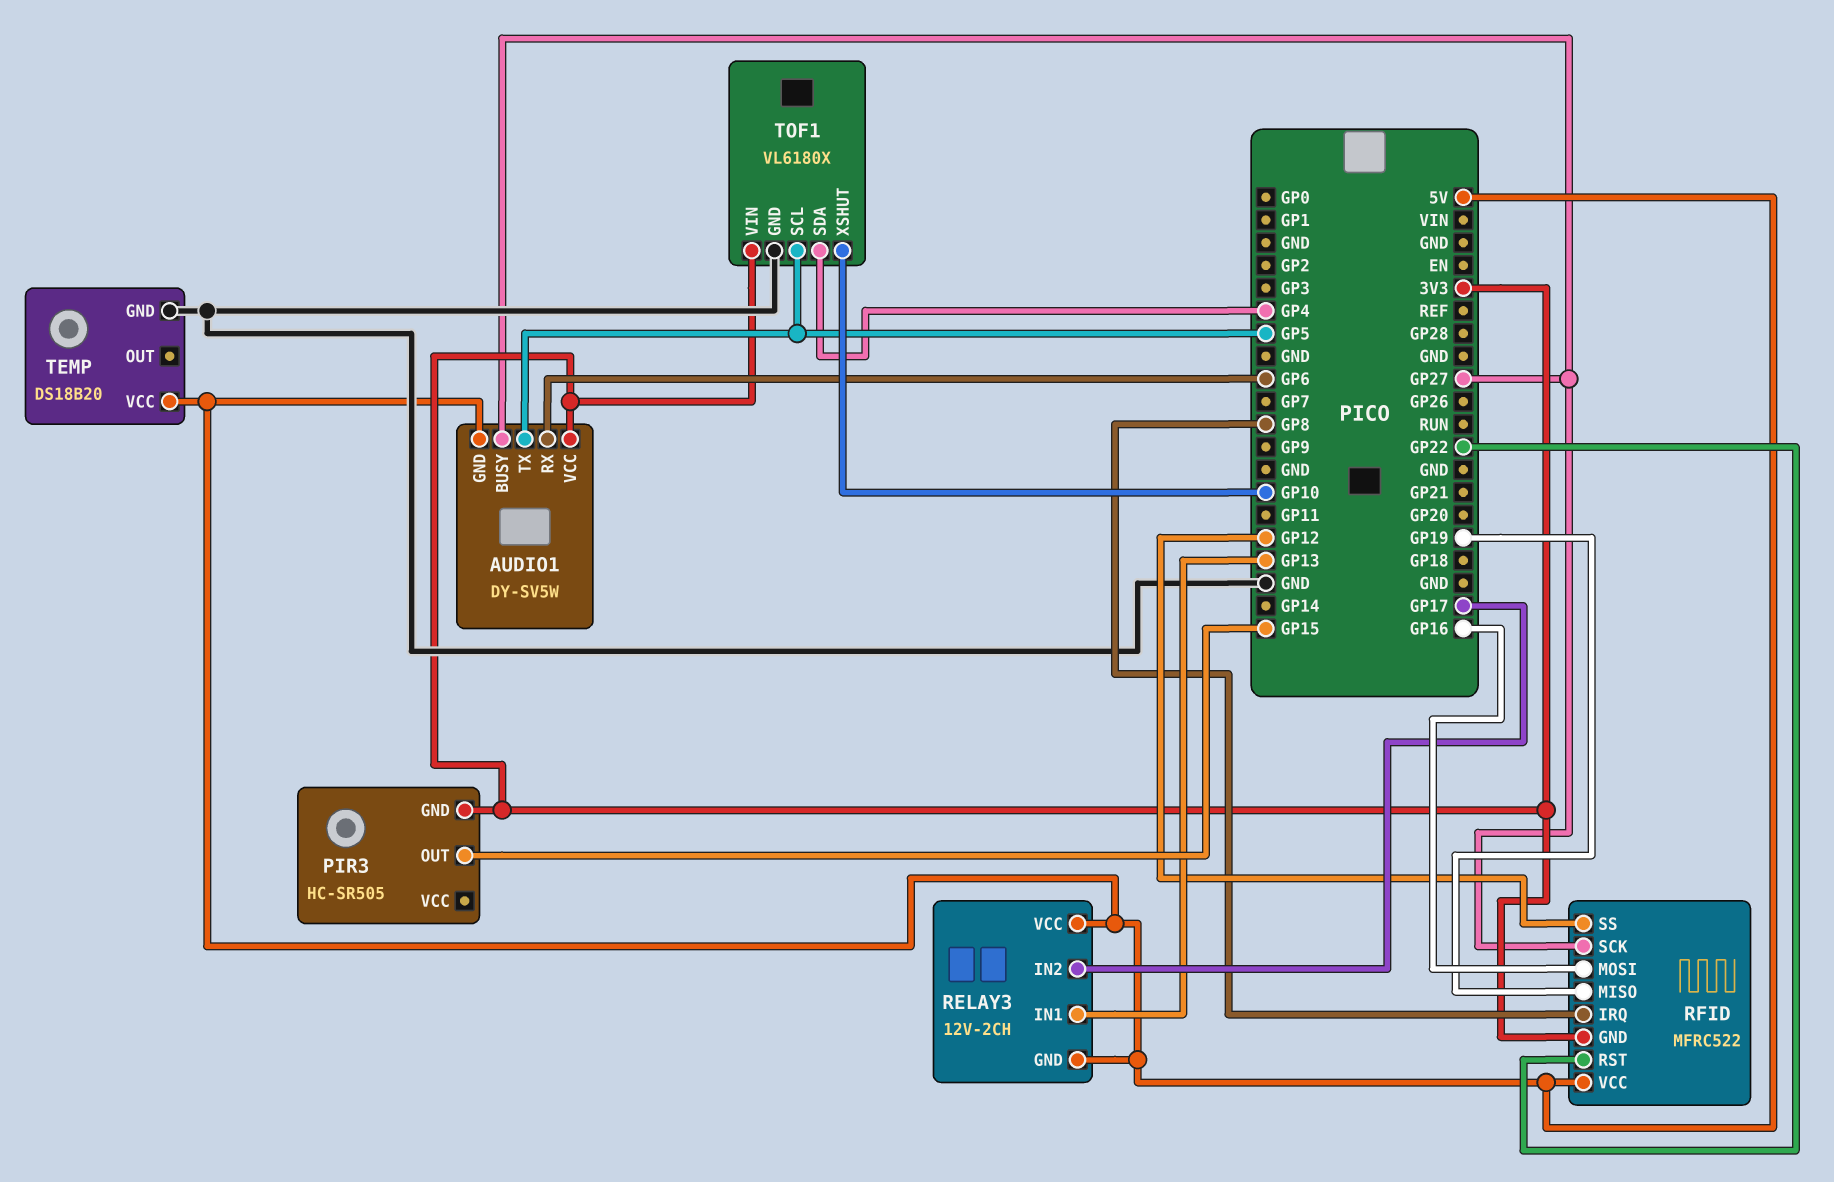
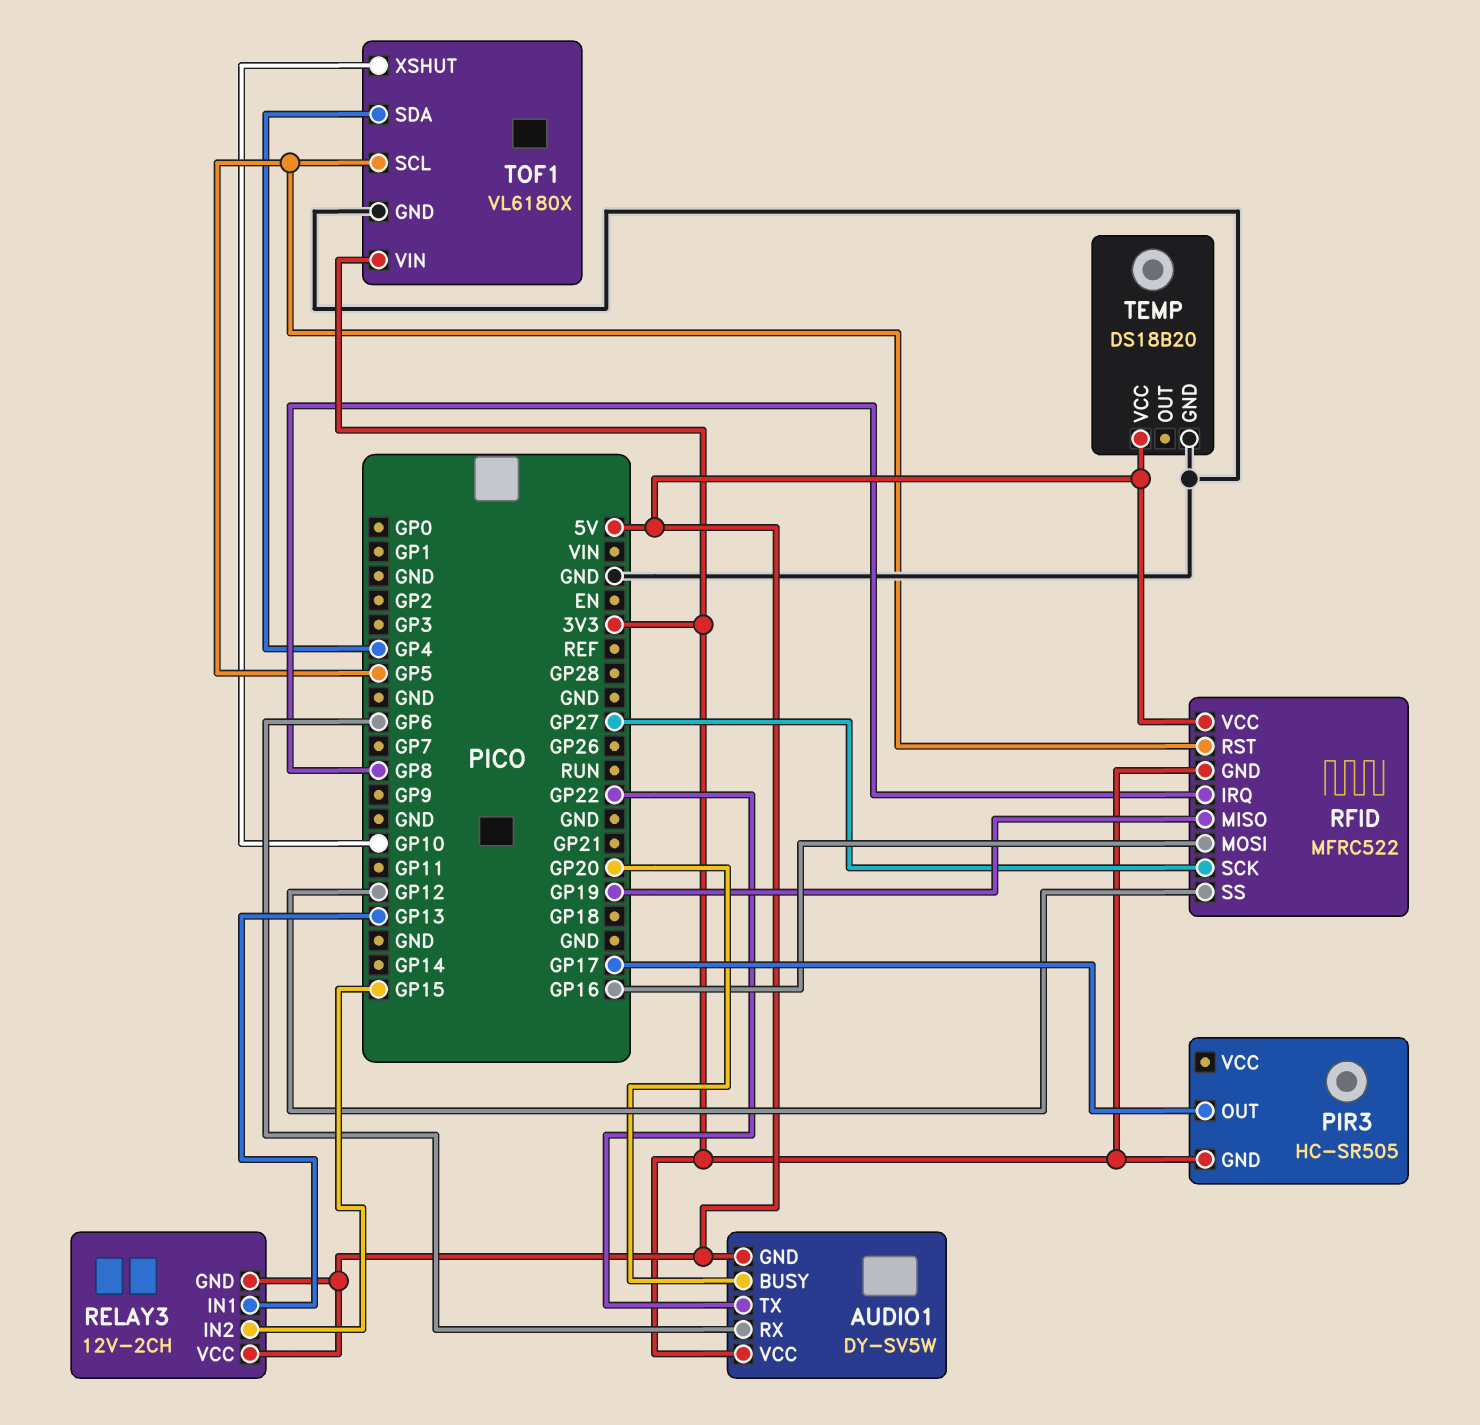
AUDIO1 pin BUSY: GP27 -> GP20
AUDIO1 pin TX: GP5 -> GP22
PIR3 pin OUT: GP15 -> GP17
RELAY3 pin IN2: GP17 -> GP15
RFID pin RST: GP22 -> GP5

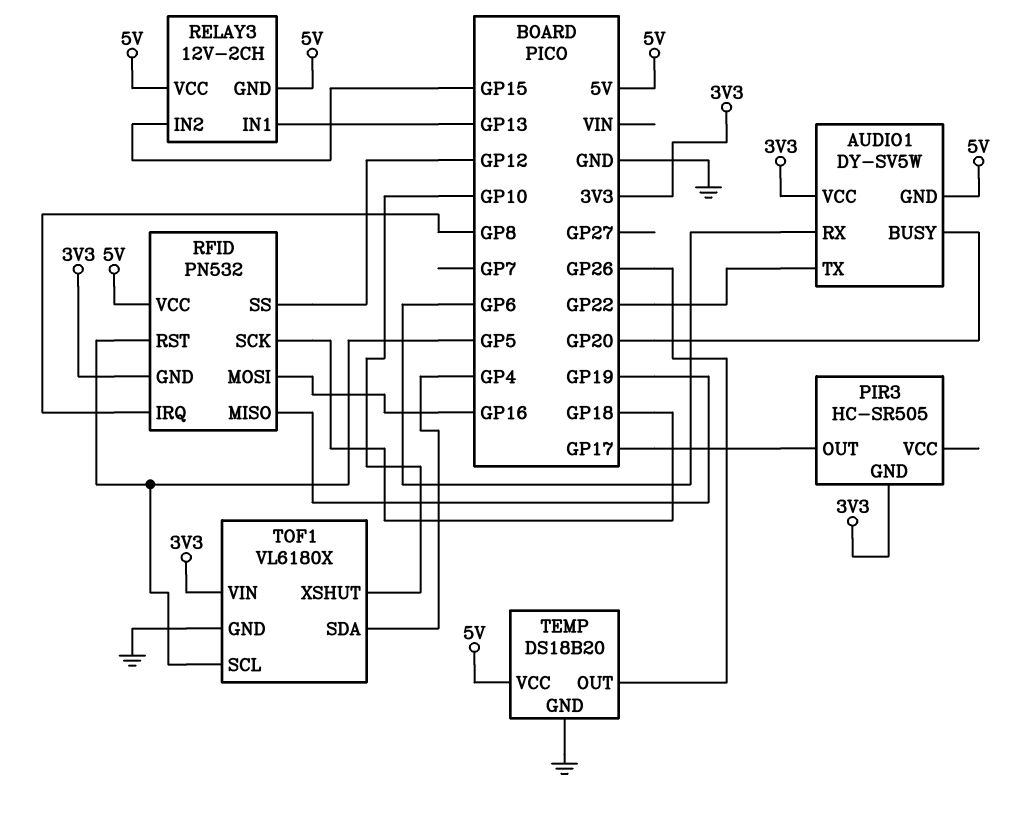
RFID: MFRC522 -> PN532
RFID pin SCK: GP27 -> GP18
TEMP pin OUT: none -> GP26

